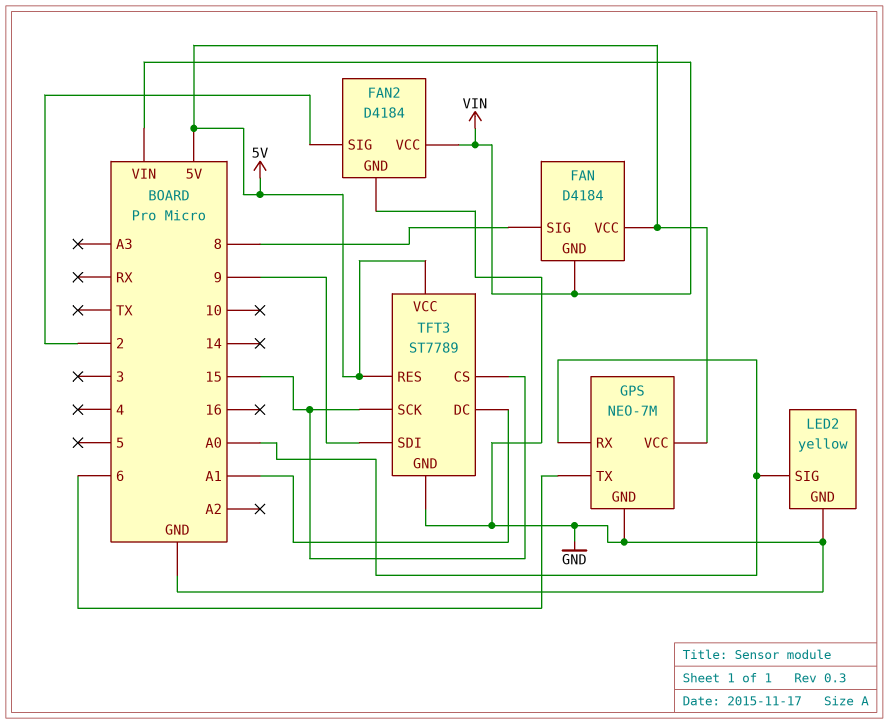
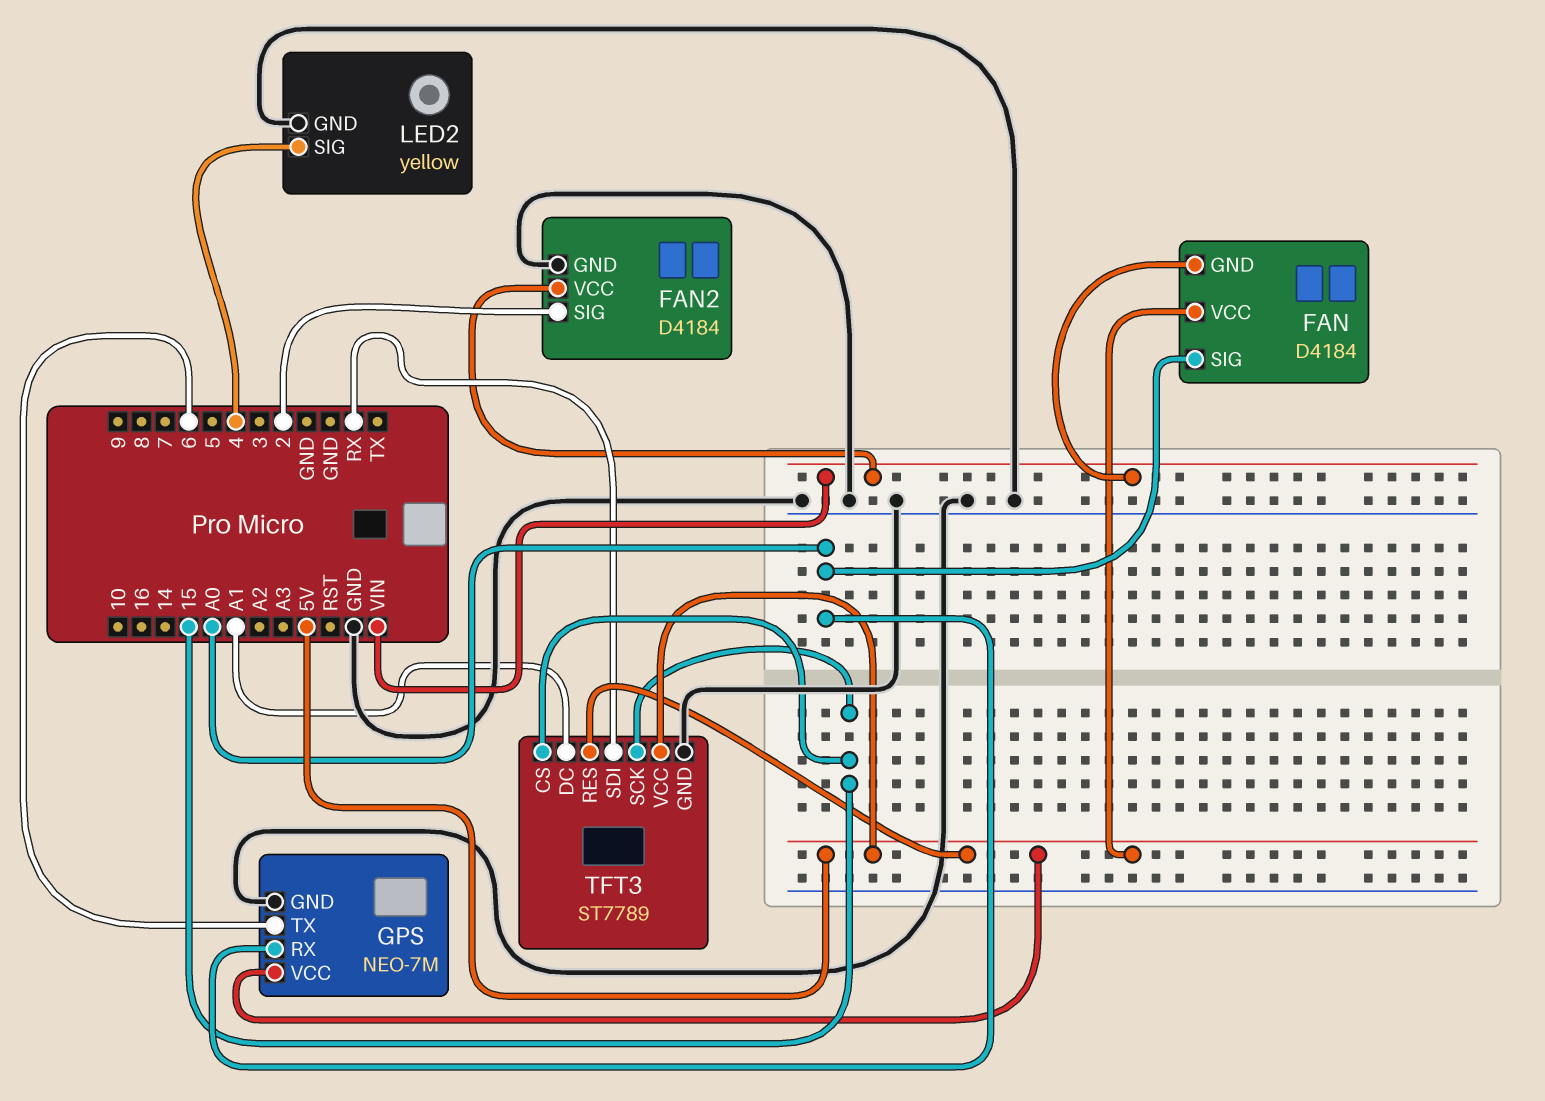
FAN pin SIG: 8 -> A0
LED2 pin SIG: A0 -> 4
TFT3 pin SDI: 9 -> RX

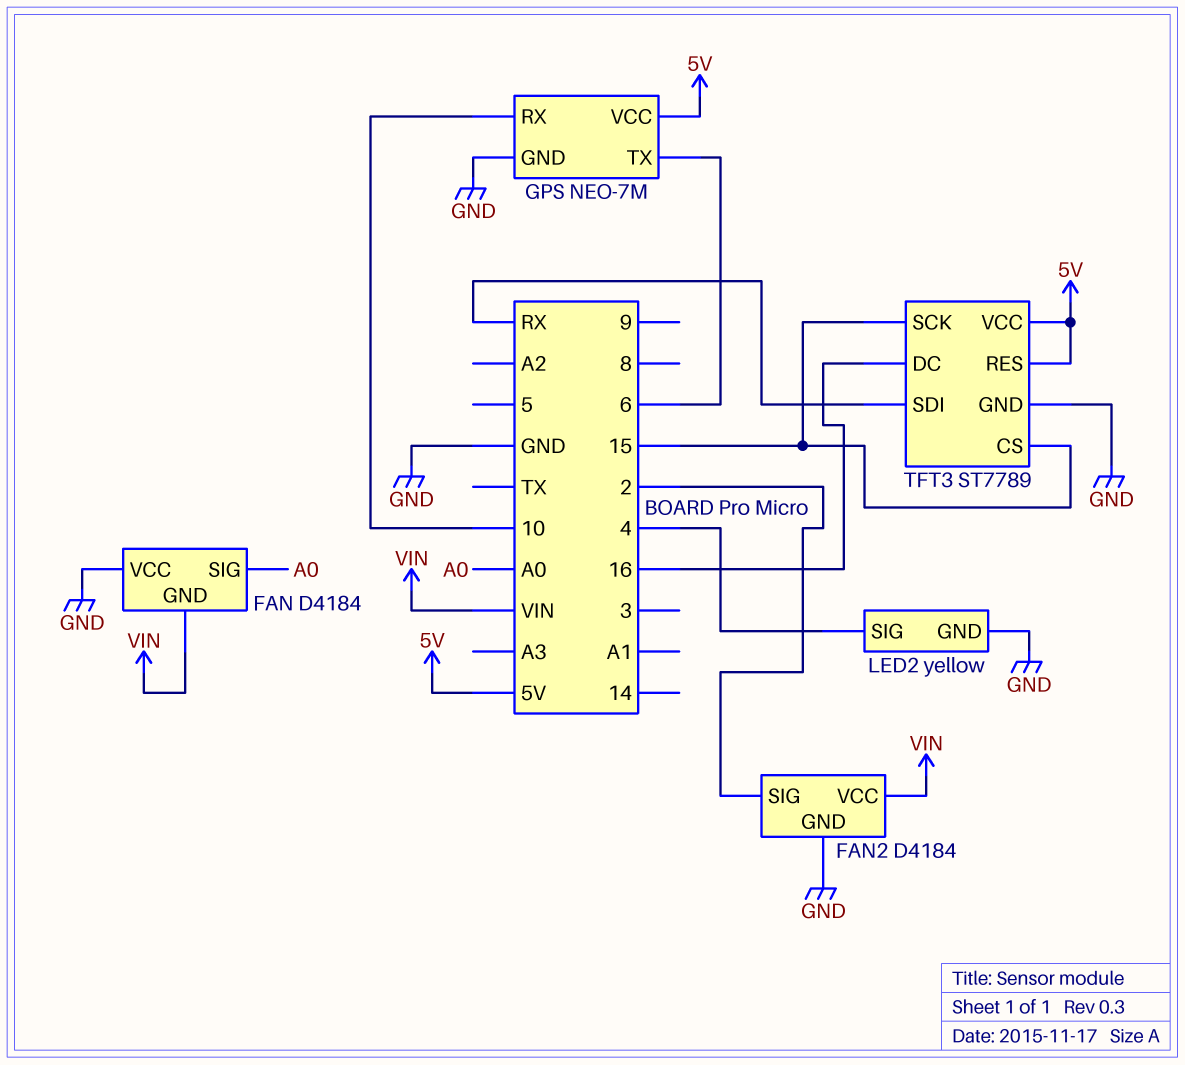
FAN pin VCC: 5V -> GND
GPS pin RX: A0 -> 10
TFT3 pin DC: A1 -> 16

